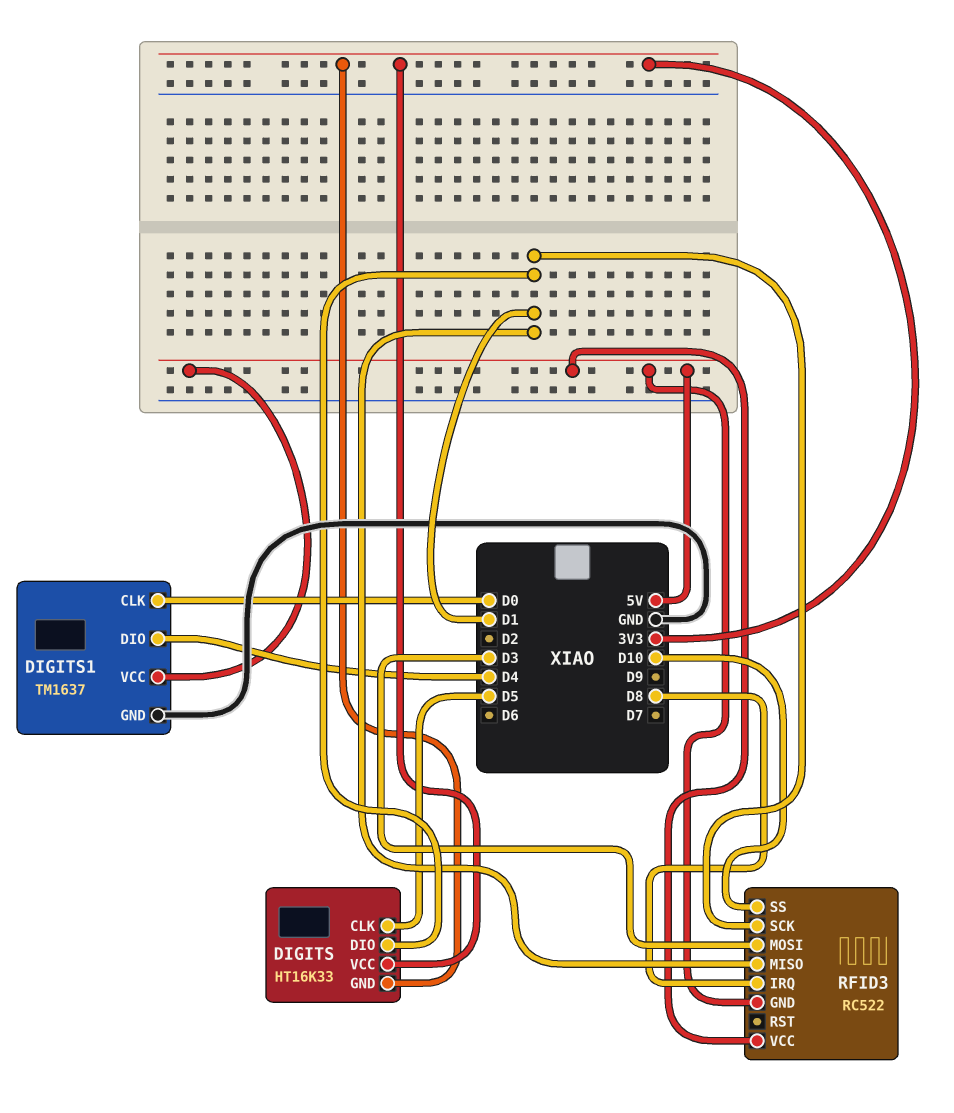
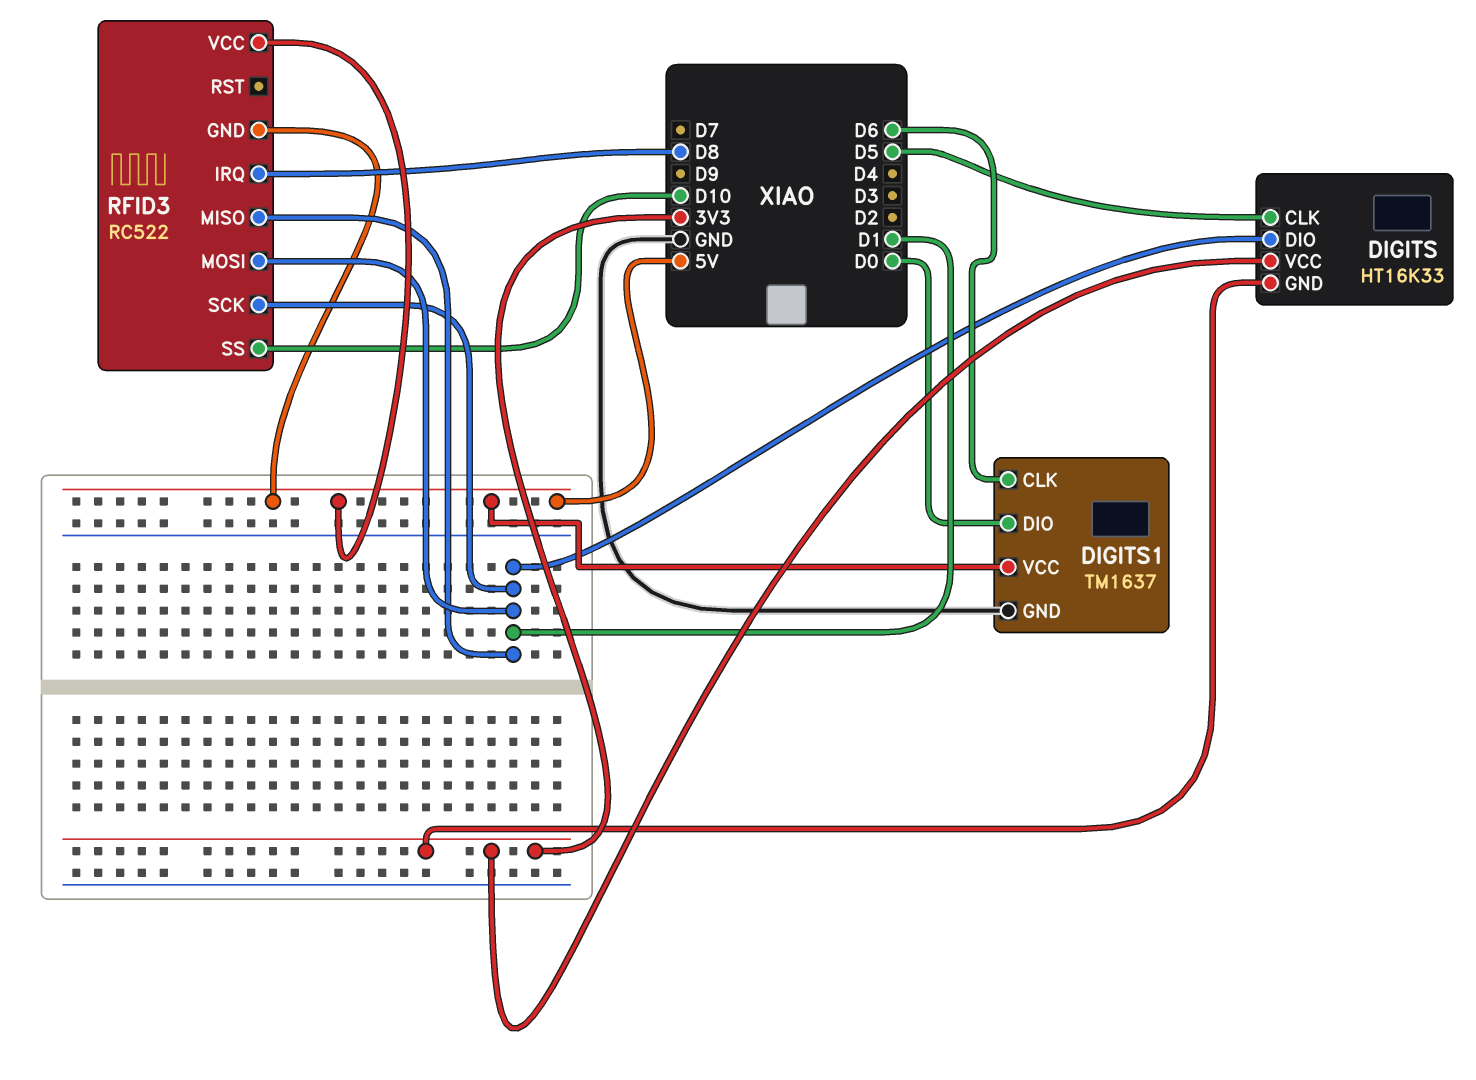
DIGITS1 pin CLK: D0 -> D6
DIGITS1 pin DIO: D4 -> D0
RFID3 pin MOSI: D3 -> D1

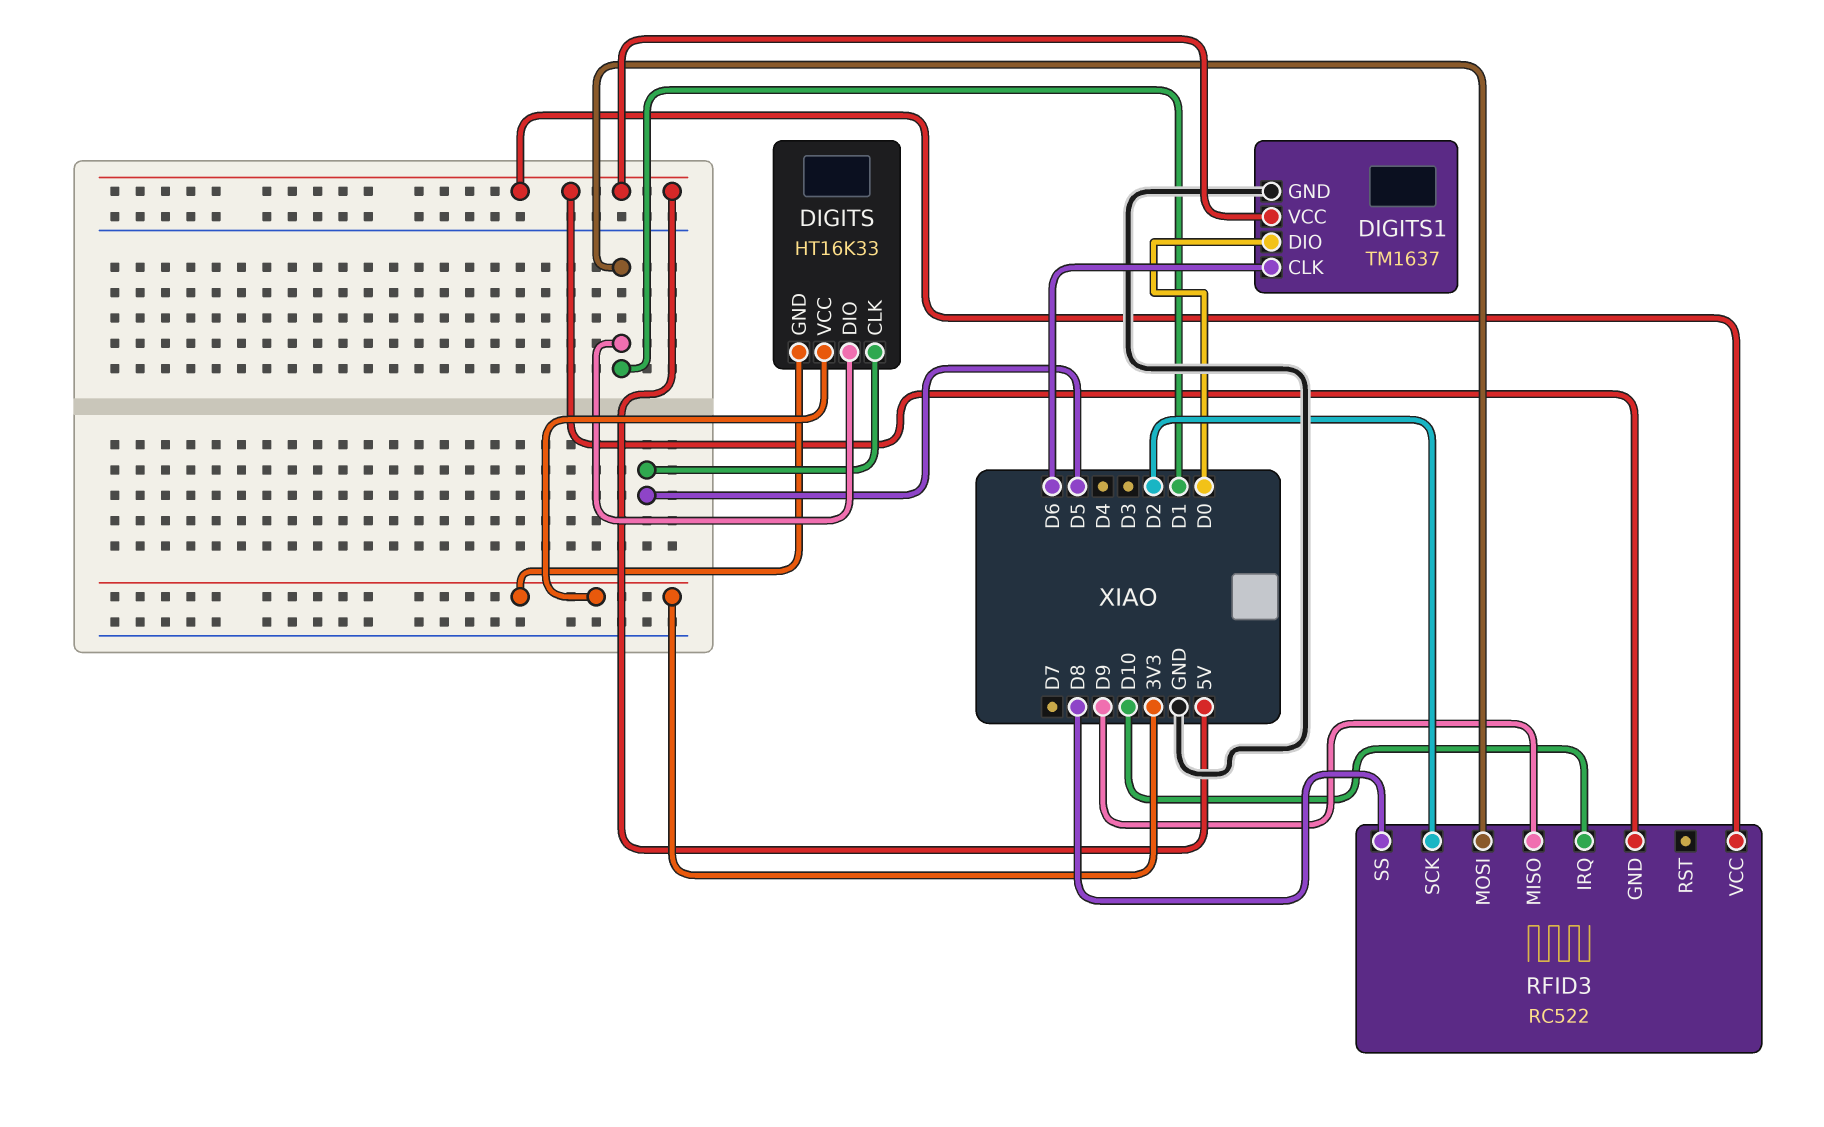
RFID3 pin IRQ: D8 -> D10
RFID3 pin MISO: D1 -> D9
RFID3 pin SCK: D1 -> D2
RFID3 pin SS: D10 -> D8

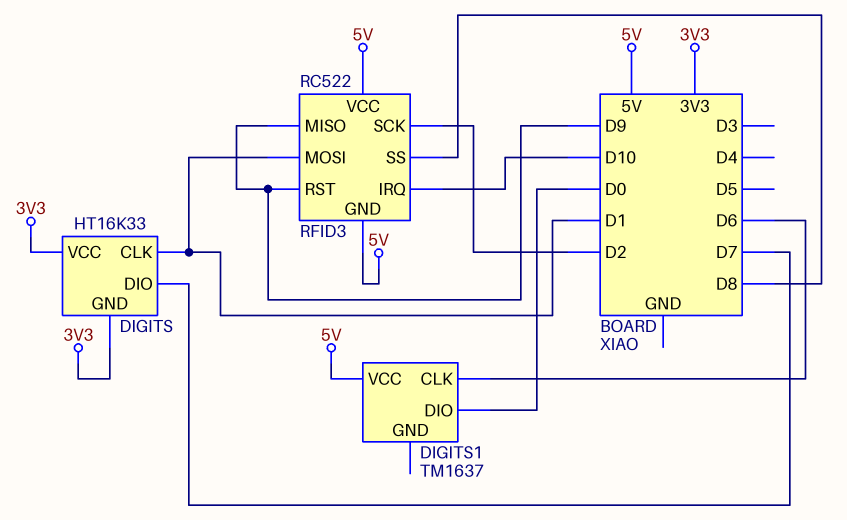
DIGITS pin CLK: D5 -> D1
DIGITS pin DIO: D1 -> D7
DIGITS1 pin GND: GND -> none
RFID3 pin RST: none -> D9

